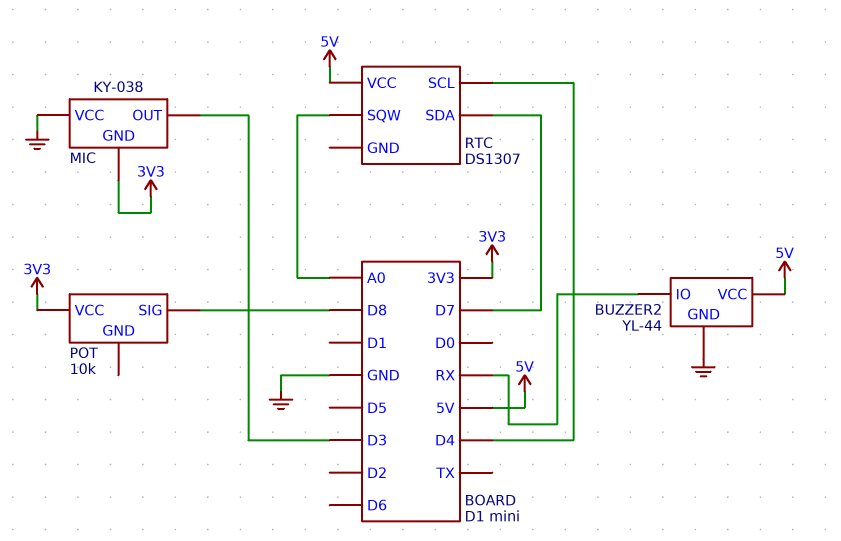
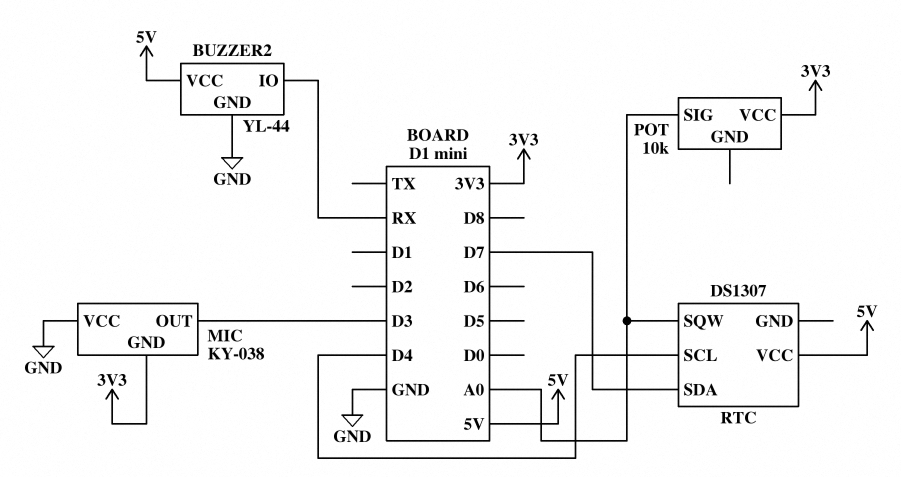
POT pin SIG: D8 -> A0

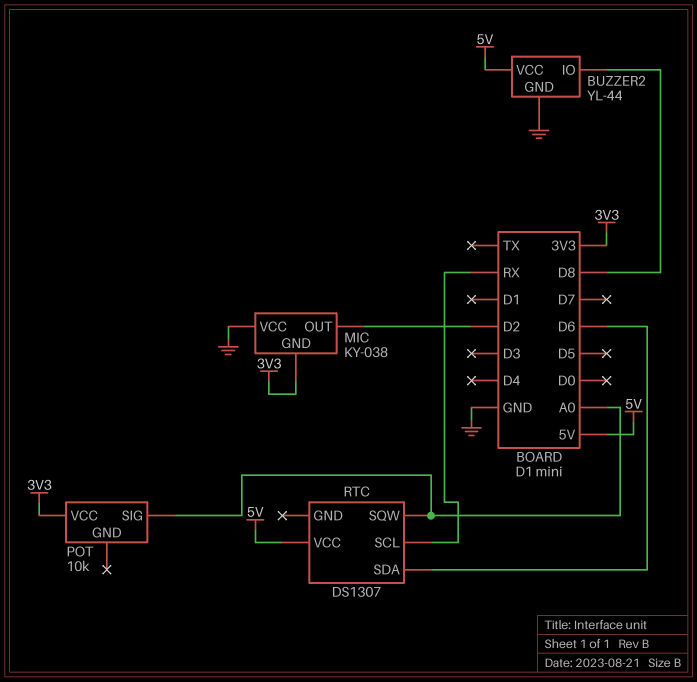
BUZZER2 pin IO: RX -> D8
MIC pin OUT: D3 -> D2
RTC pin SCL: D4 -> RX
RTC pin SDA: D7 -> D6

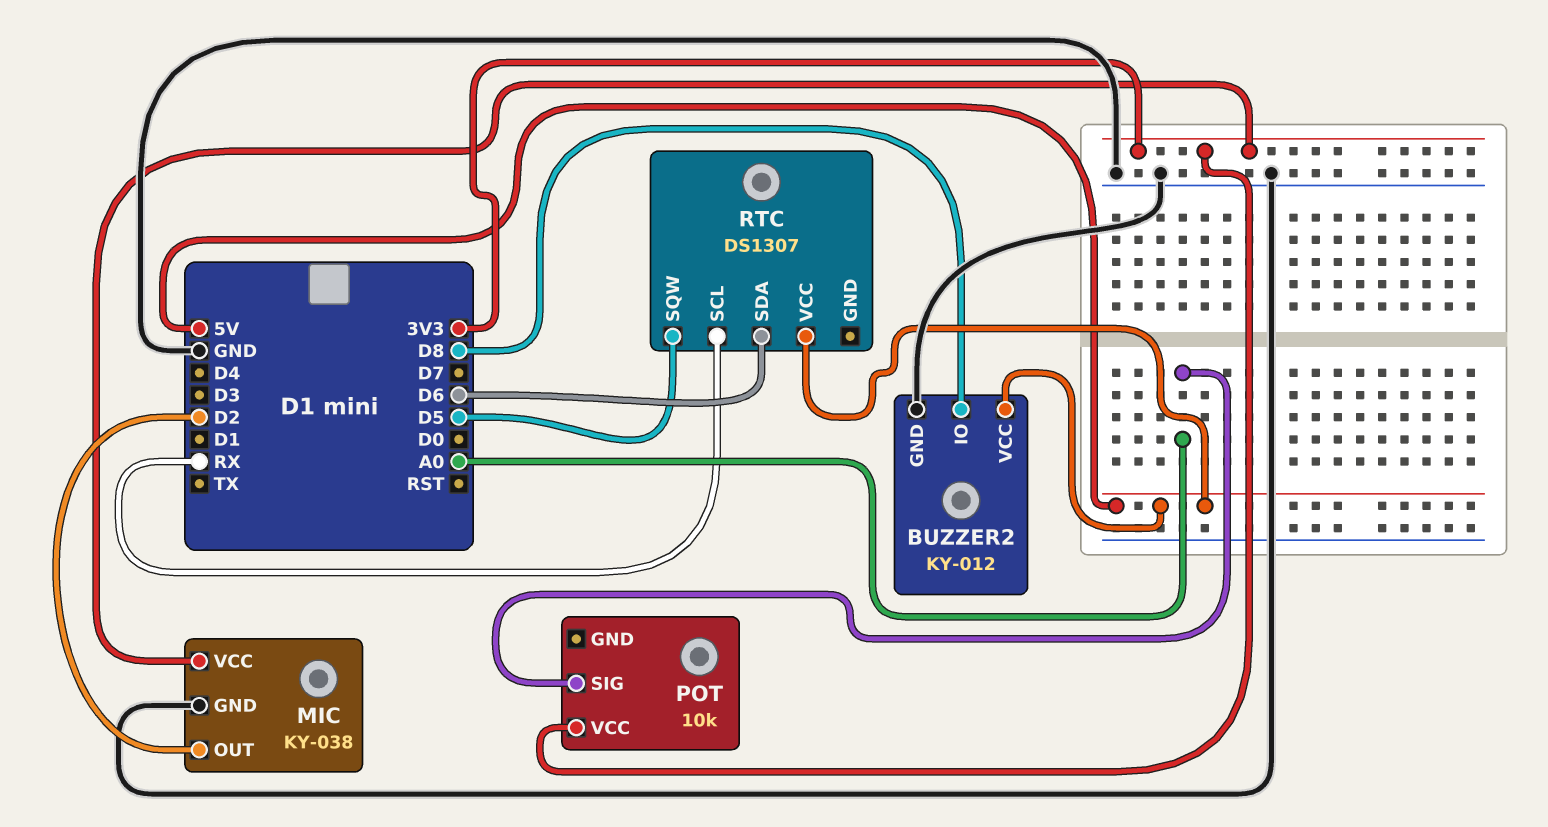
BUZZER2: YL-44 -> KY-012
MIC pin GND: 3V3 -> GND
MIC pin VCC: GND -> 3V3
RTC pin SQW: A0 -> D5

